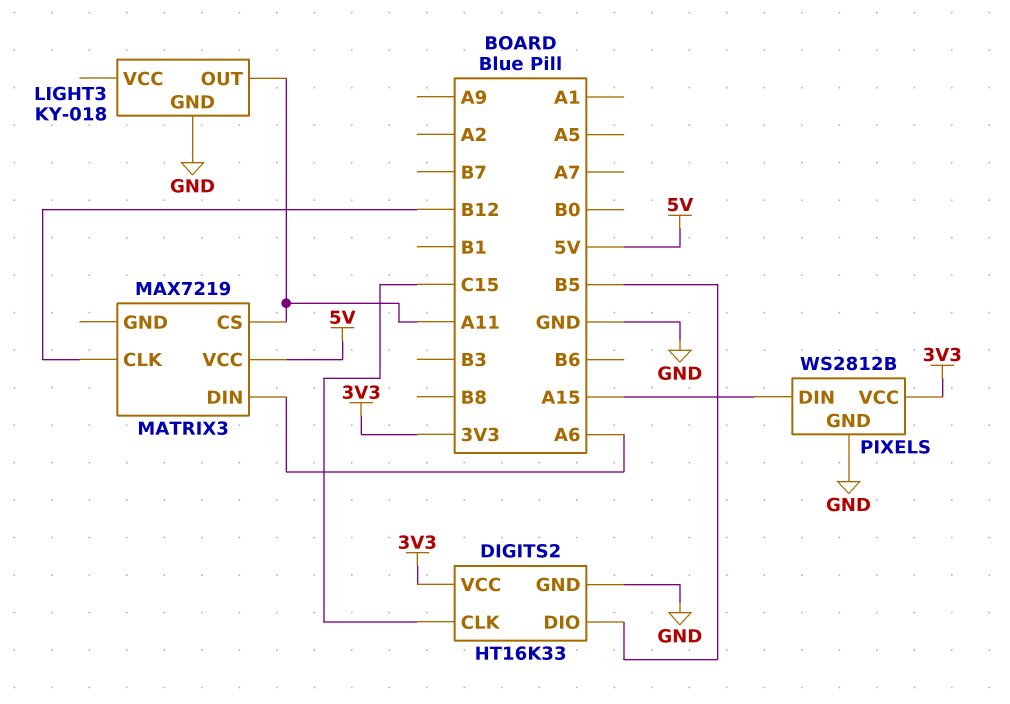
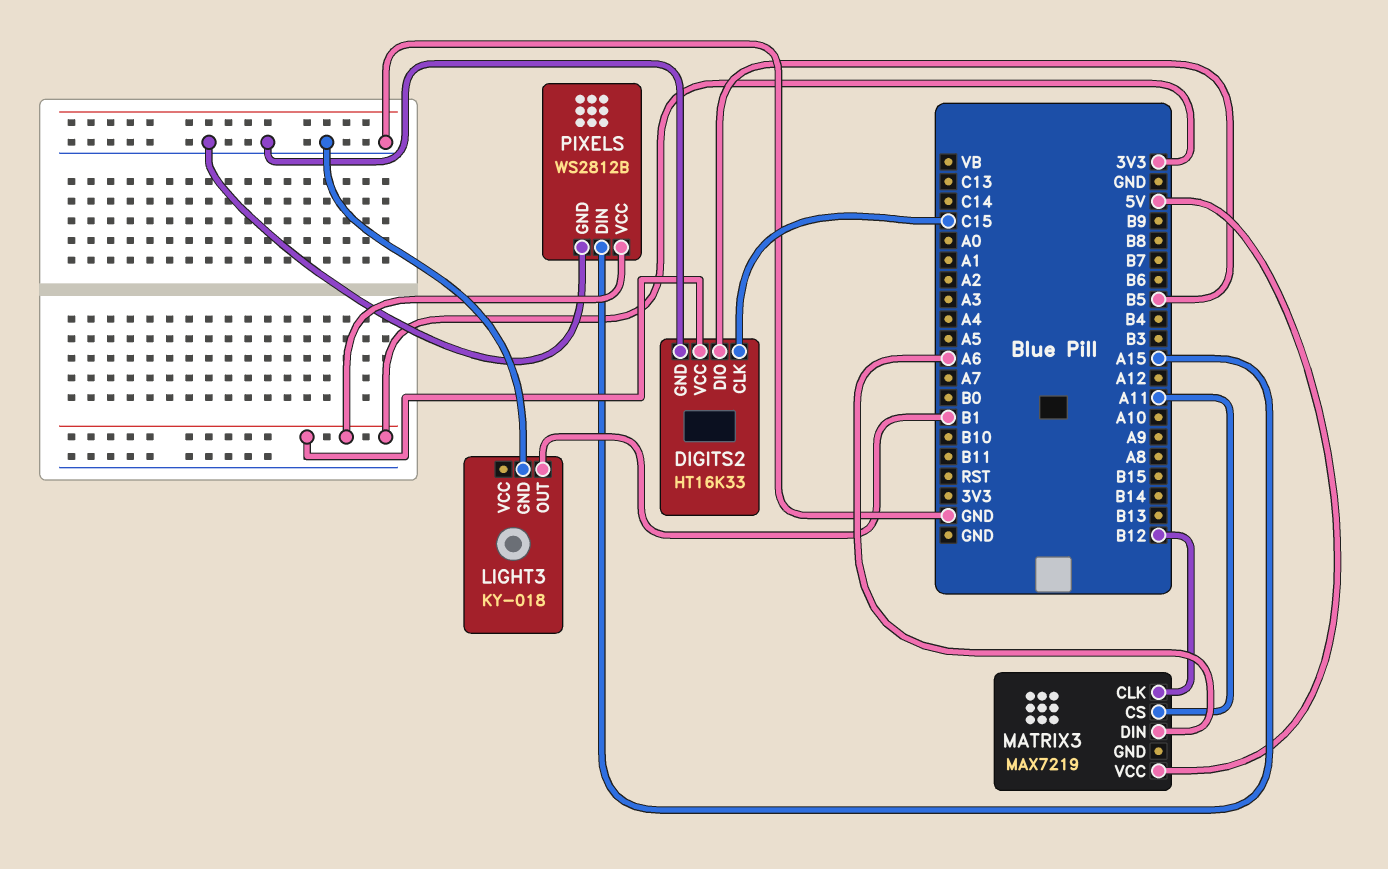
LIGHT3 pin OUT: A11 -> B1

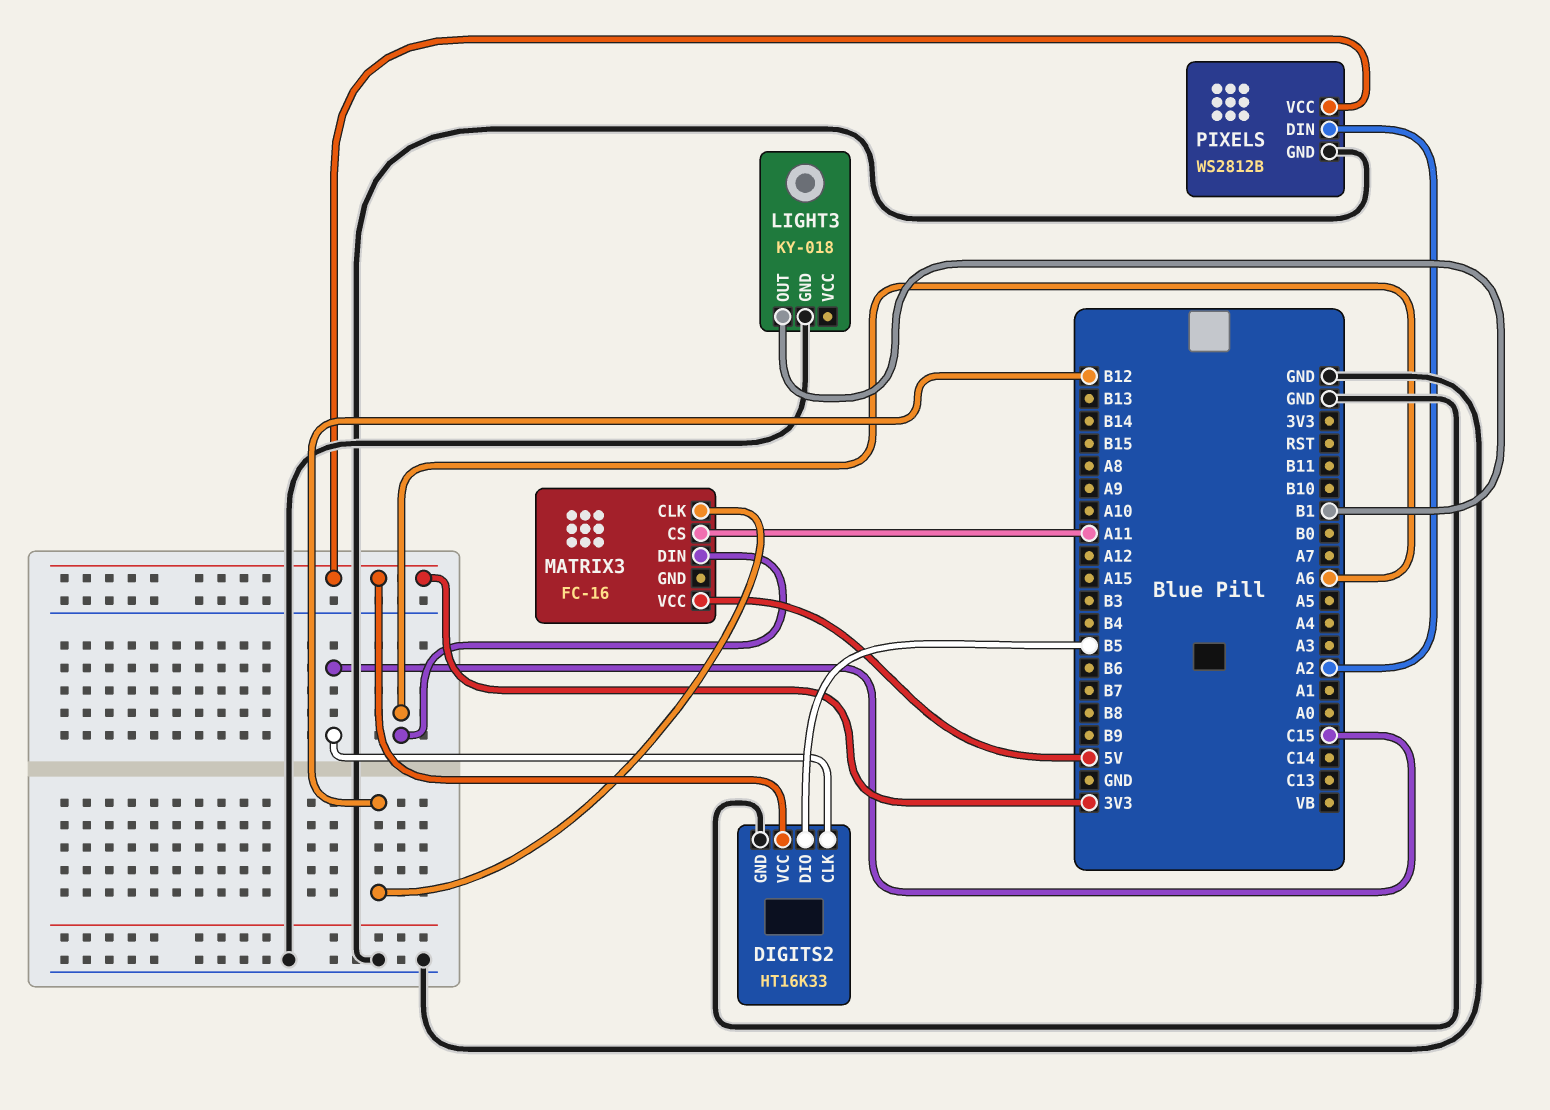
MATRIX3: MAX7219 -> FC-16
PIXELS pin DIN: A15 -> A2

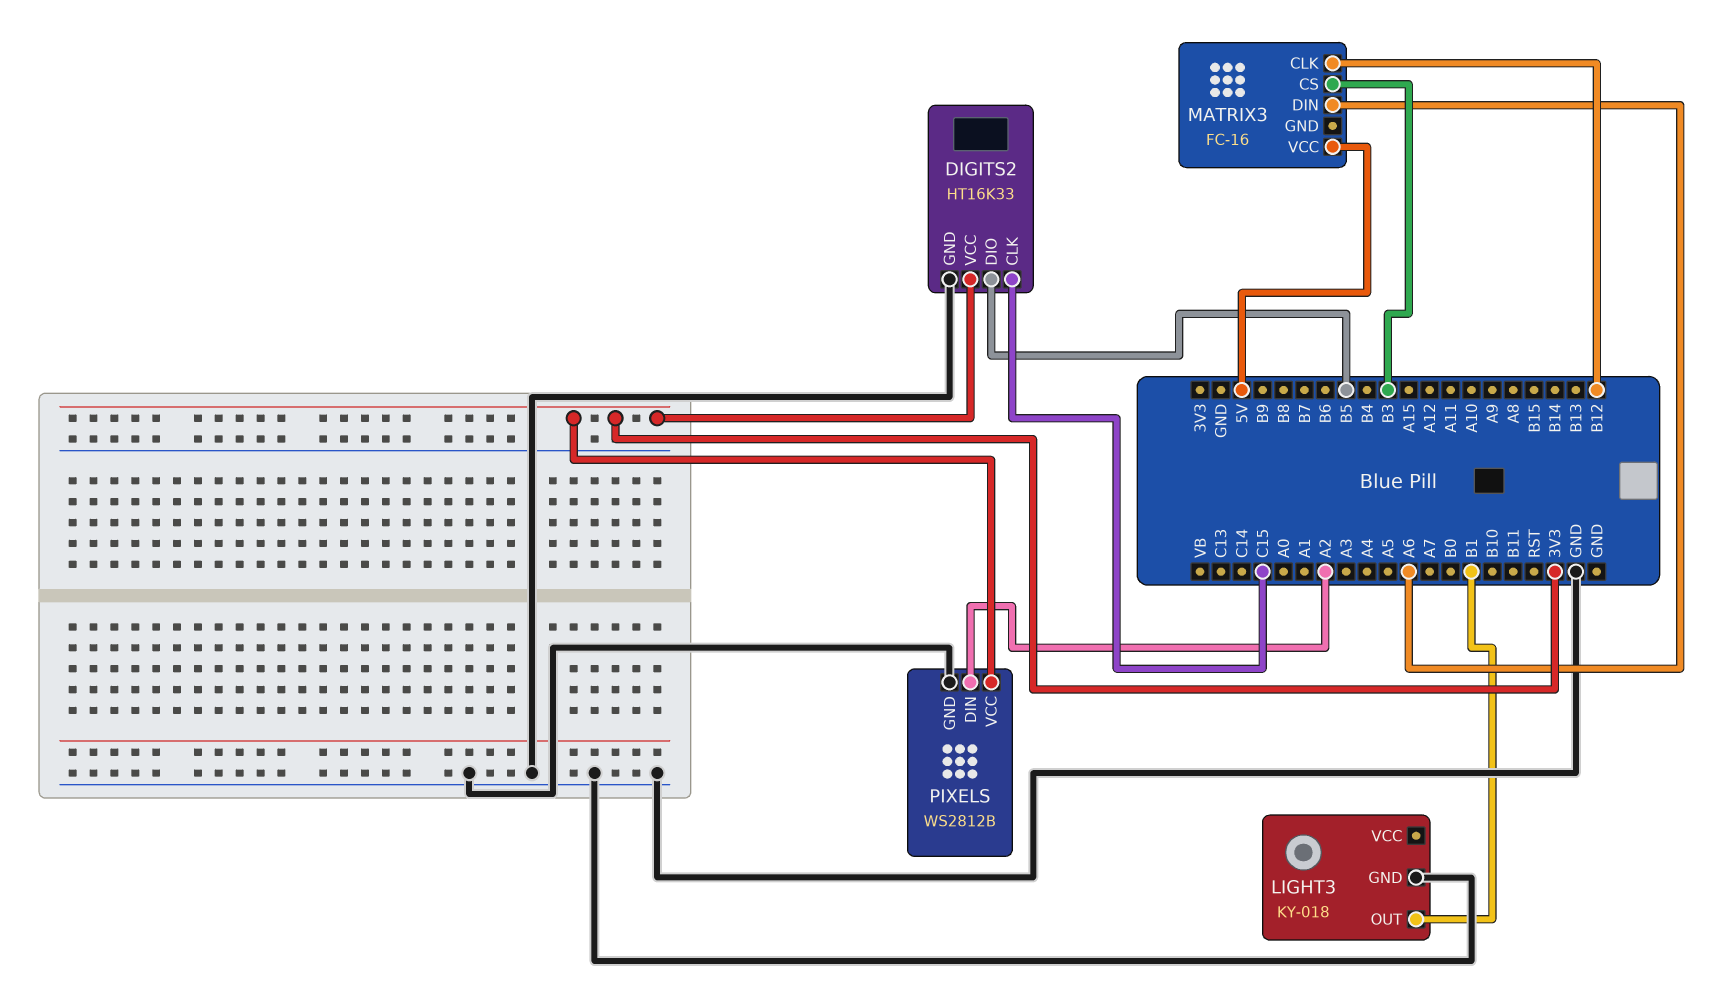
MATRIX3 pin CS: A11 -> B3

